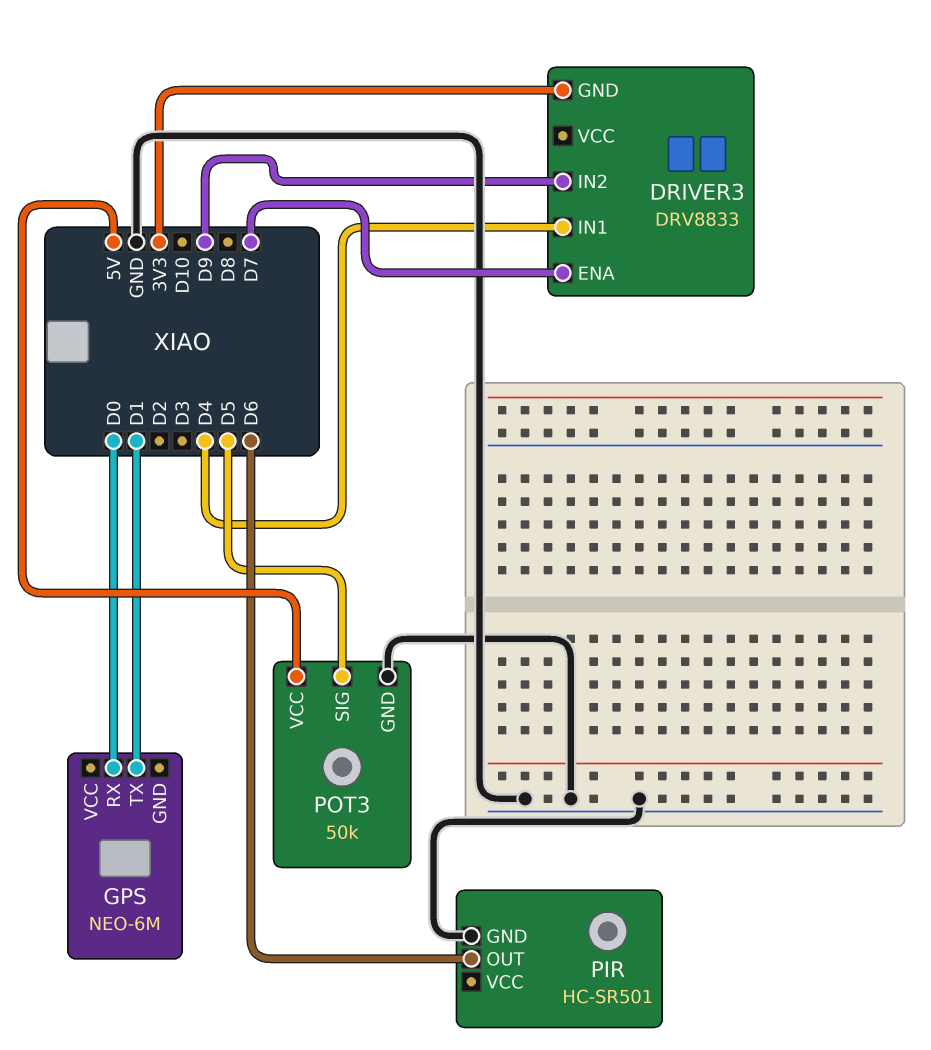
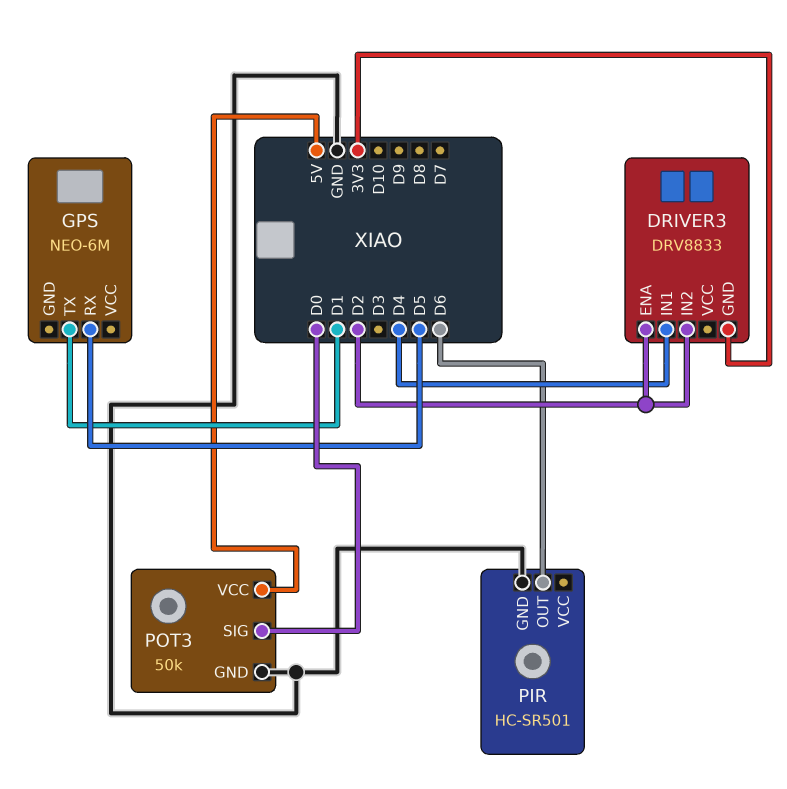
DRIVER3 pin ENA: D7 -> D2
DRIVER3 pin IN2: D9 -> D2
GPS pin RX: D0 -> D5
POT3 pin SIG: D5 -> D0

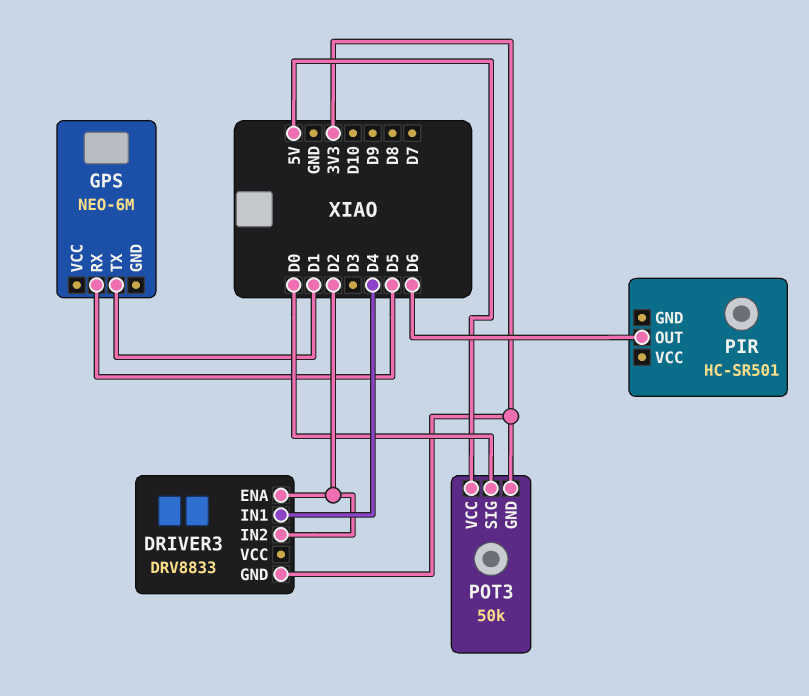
PIR pin GND: GND -> none
POT3 pin GND: GND -> 3V3

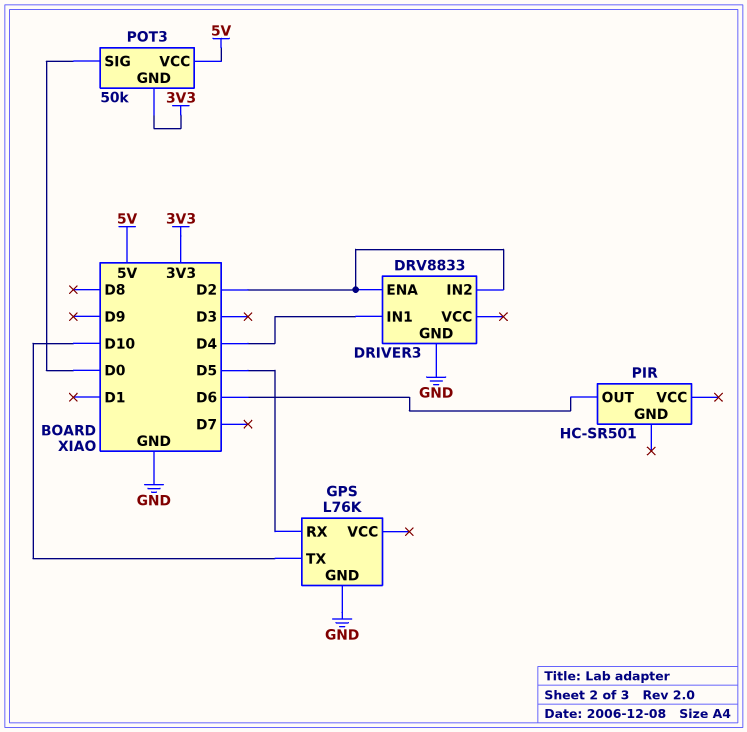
DRIVER3 pin GND: 3V3 -> GND
GPS: NEO-6M -> L76K
GPS pin GND: none -> GND
GPS pin TX: D1 -> D10

